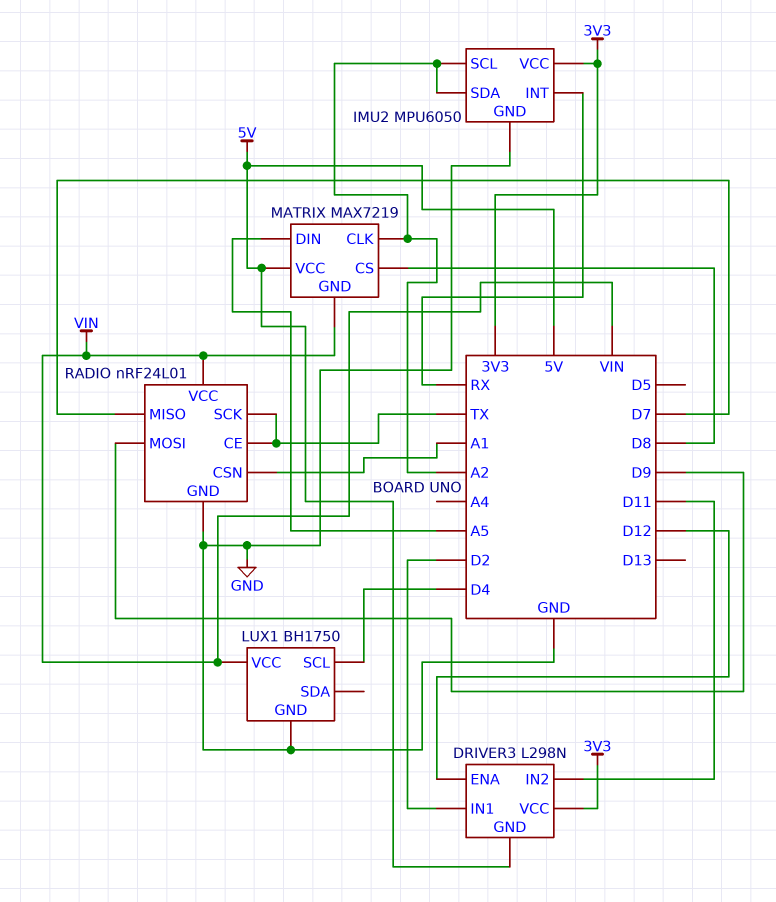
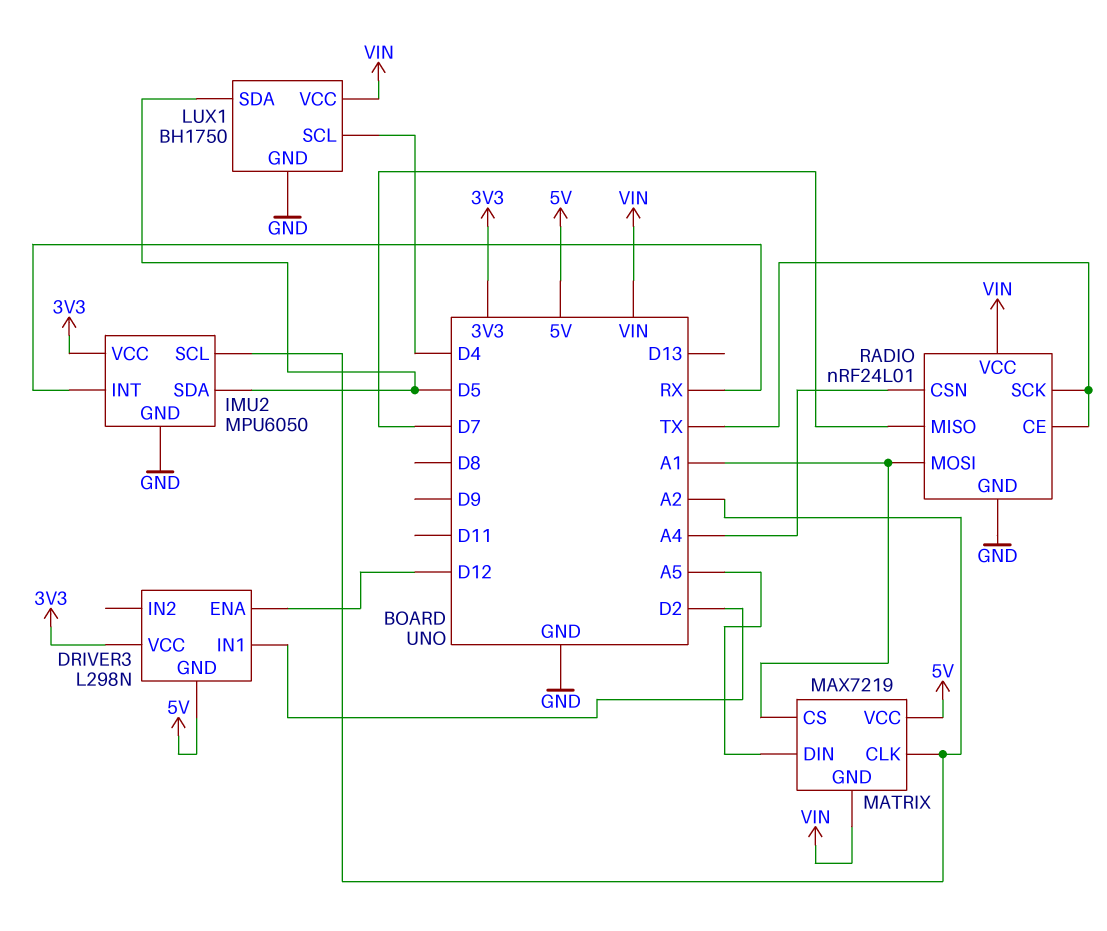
DRIVER3 pin IN2: D11 -> none
IMU2 pin SDA: A2 -> D5
LUX1 pin SDA: none -> D5
MATRIX pin CS: D8 -> A1
RADIO pin CSN: A1 -> A4
RADIO pin MOSI: D9 -> A1

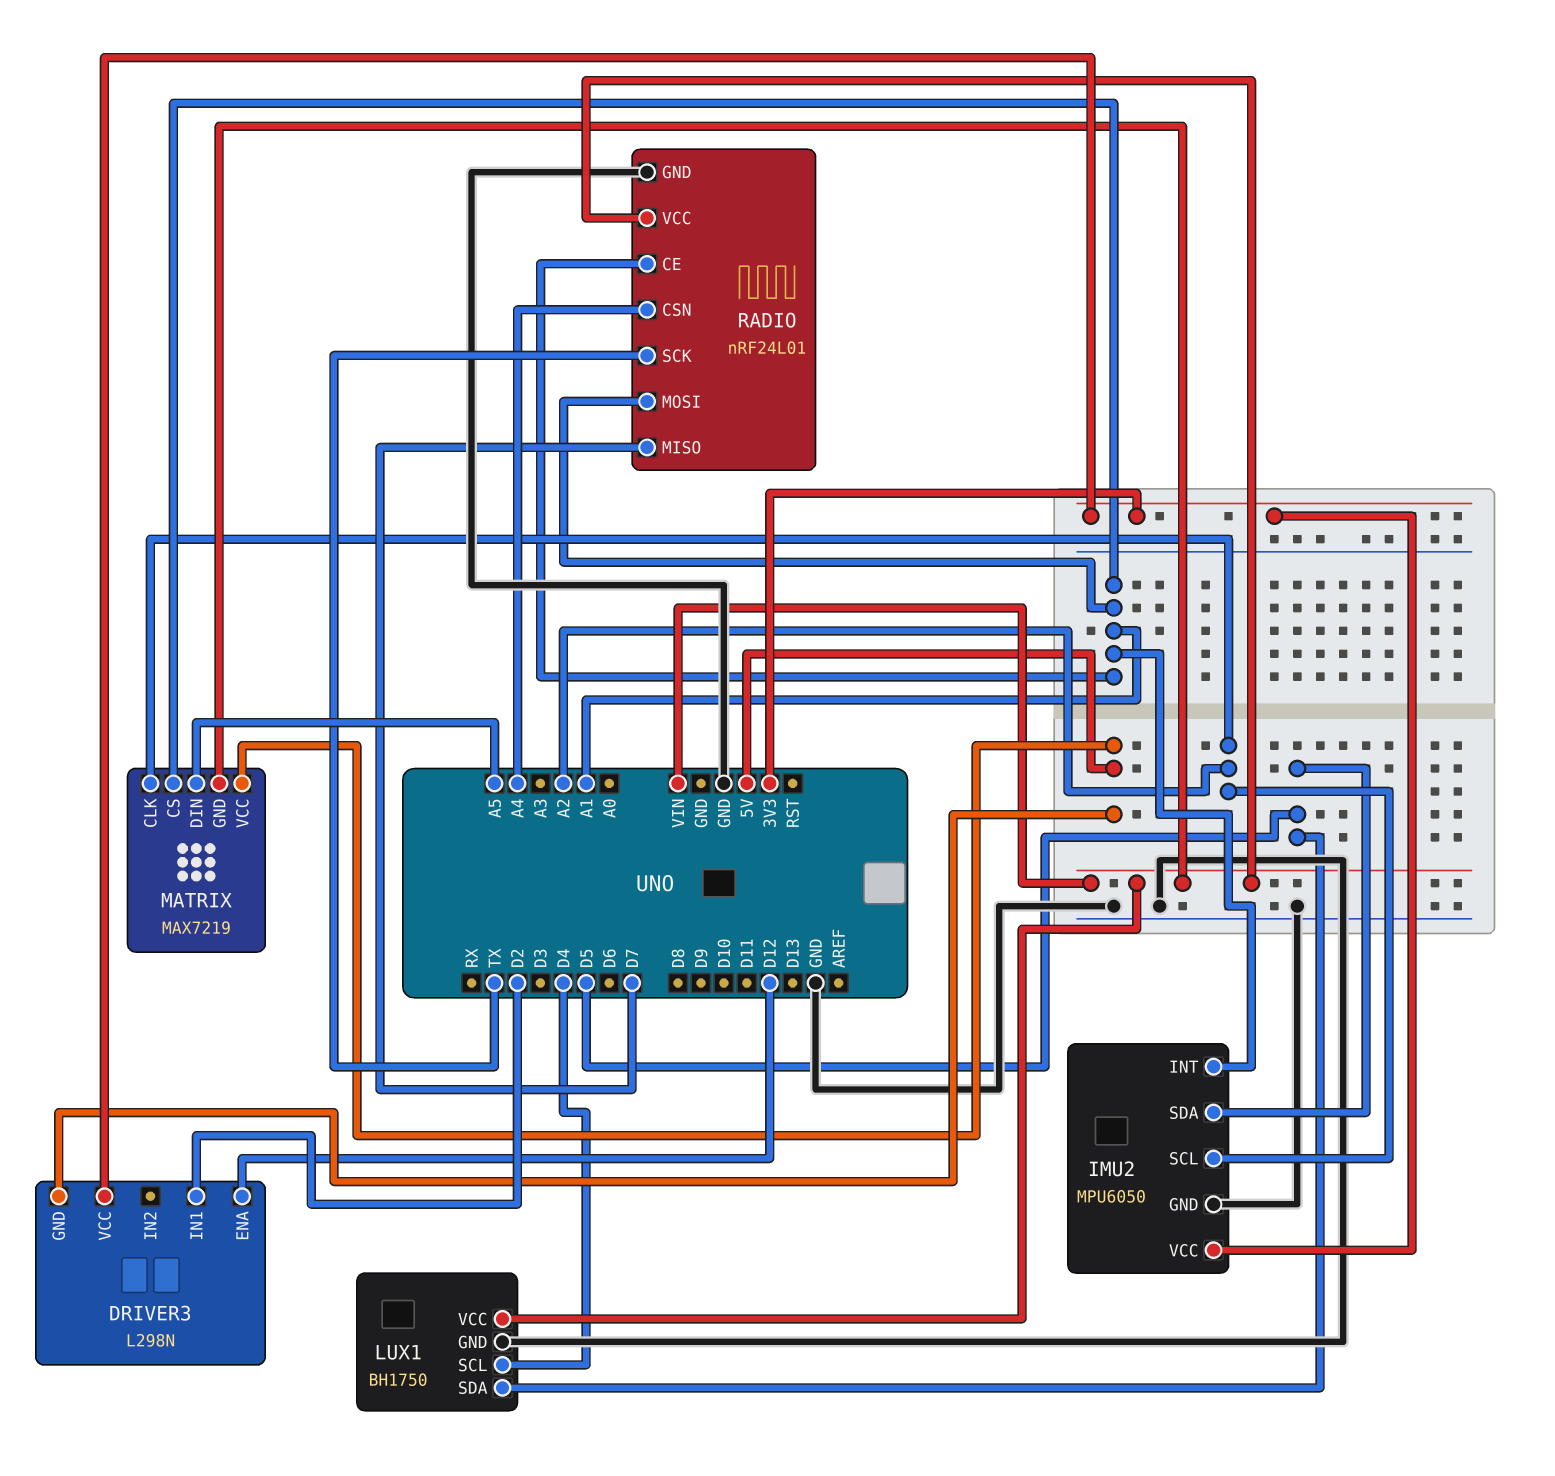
IMU2 pin INT: RX -> A1
RADIO pin CE: TX -> A1

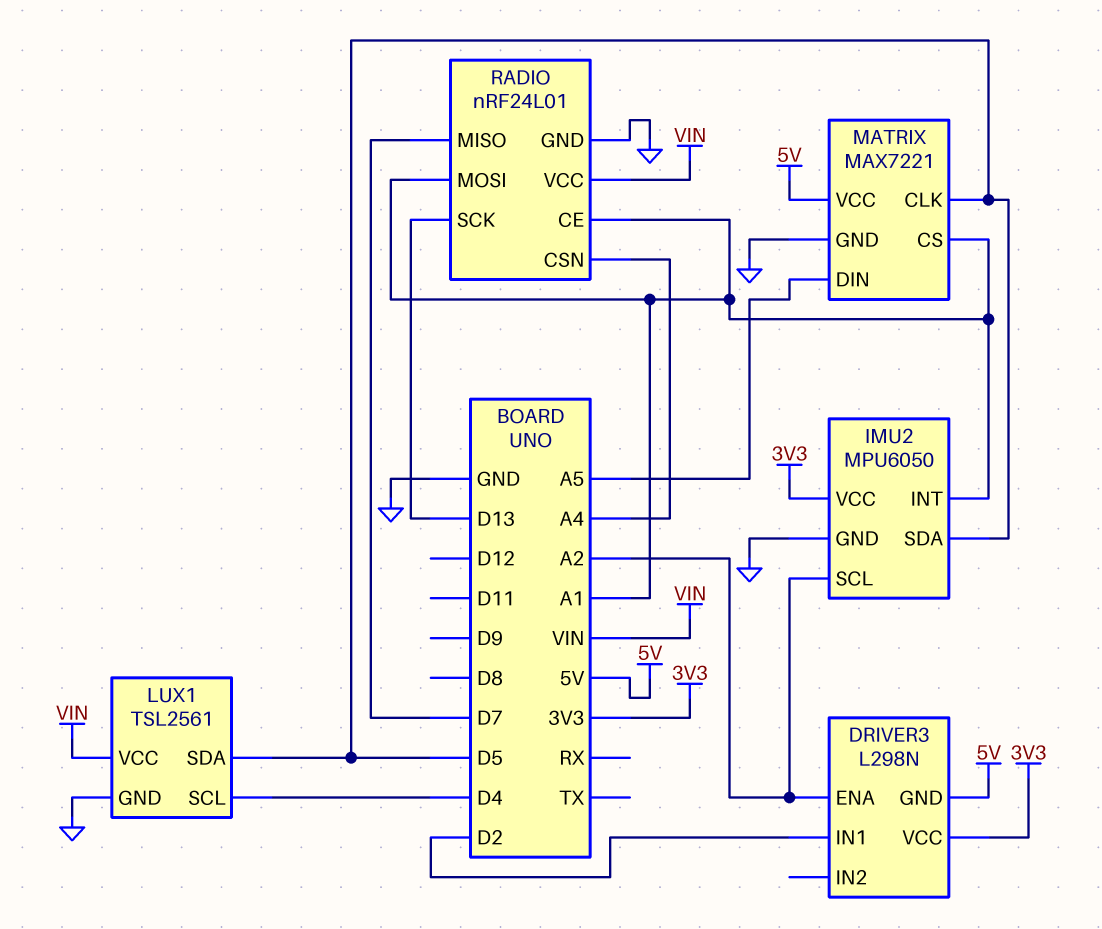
DRIVER3 pin ENA: D12 -> A2
LUX1: BH1750 -> TSL2561
MATRIX: MAX7219 -> MAX7221
MATRIX pin CLK: A2 -> D5
MATRIX pin GND: VIN -> GND
RADIO pin SCK: TX -> D13

